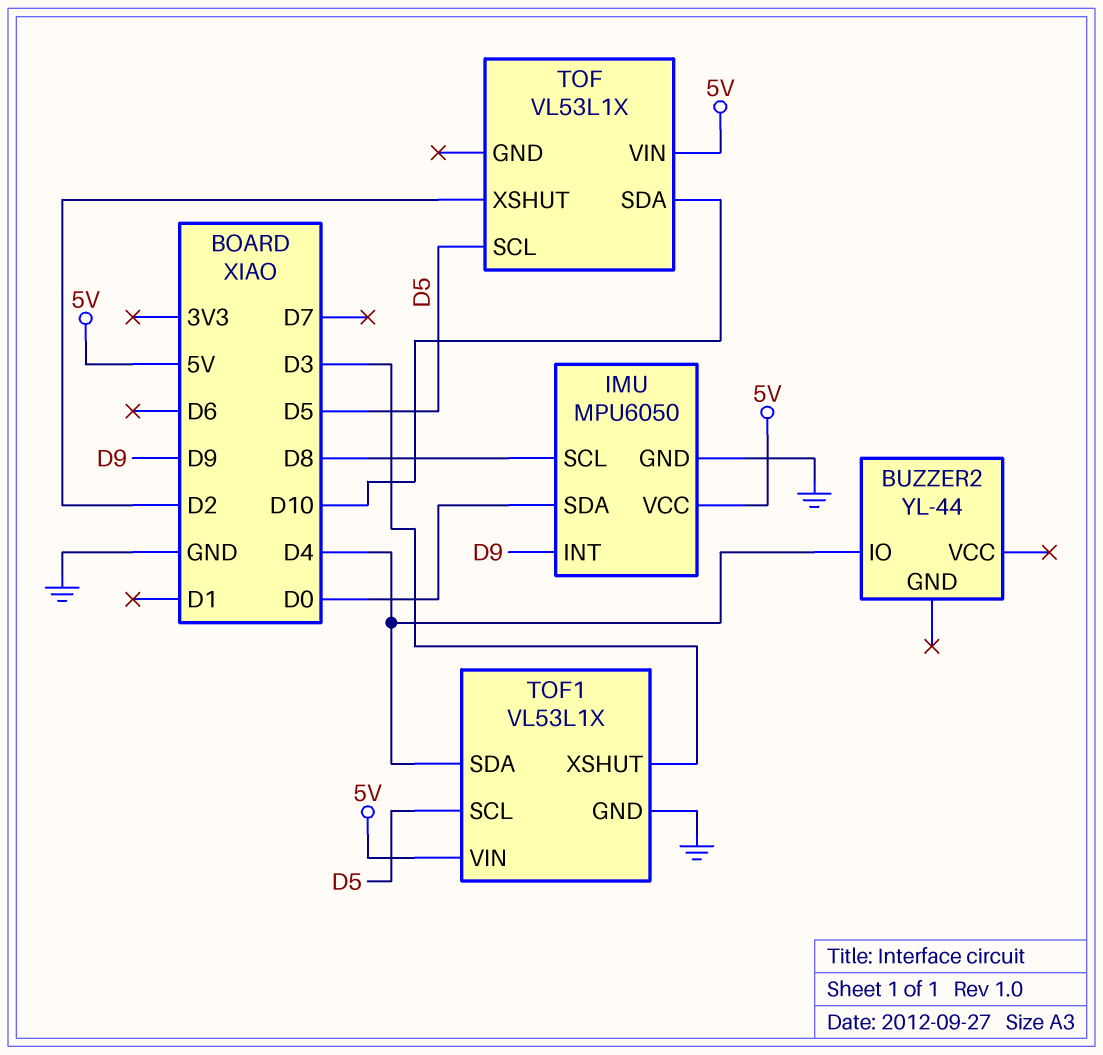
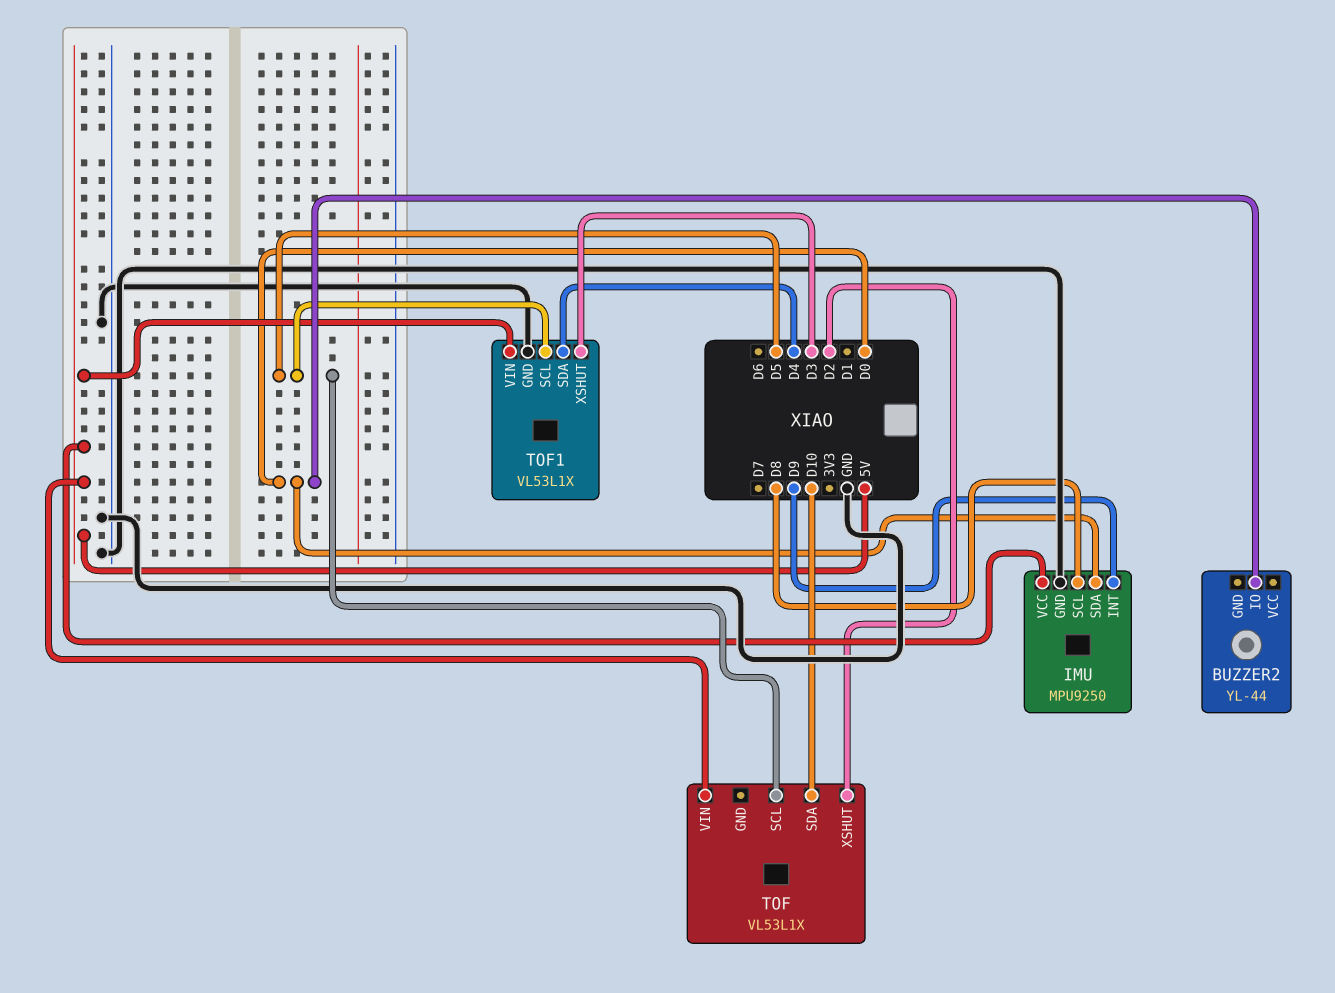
BUZZER2 pin IO: D4 -> D0
IMU: MPU6050 -> MPU9250

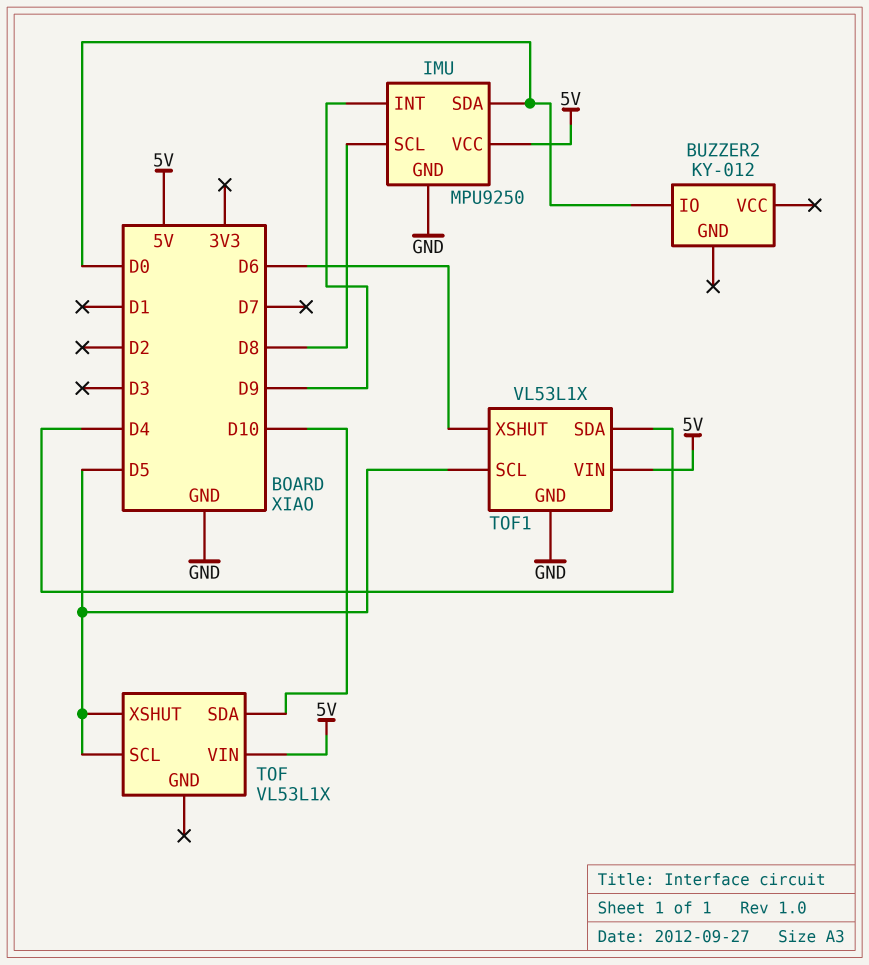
BUZZER2: YL-44 -> KY-012
TOF pin XSHUT: D2 -> D5
TOF1 pin XSHUT: D3 -> D6

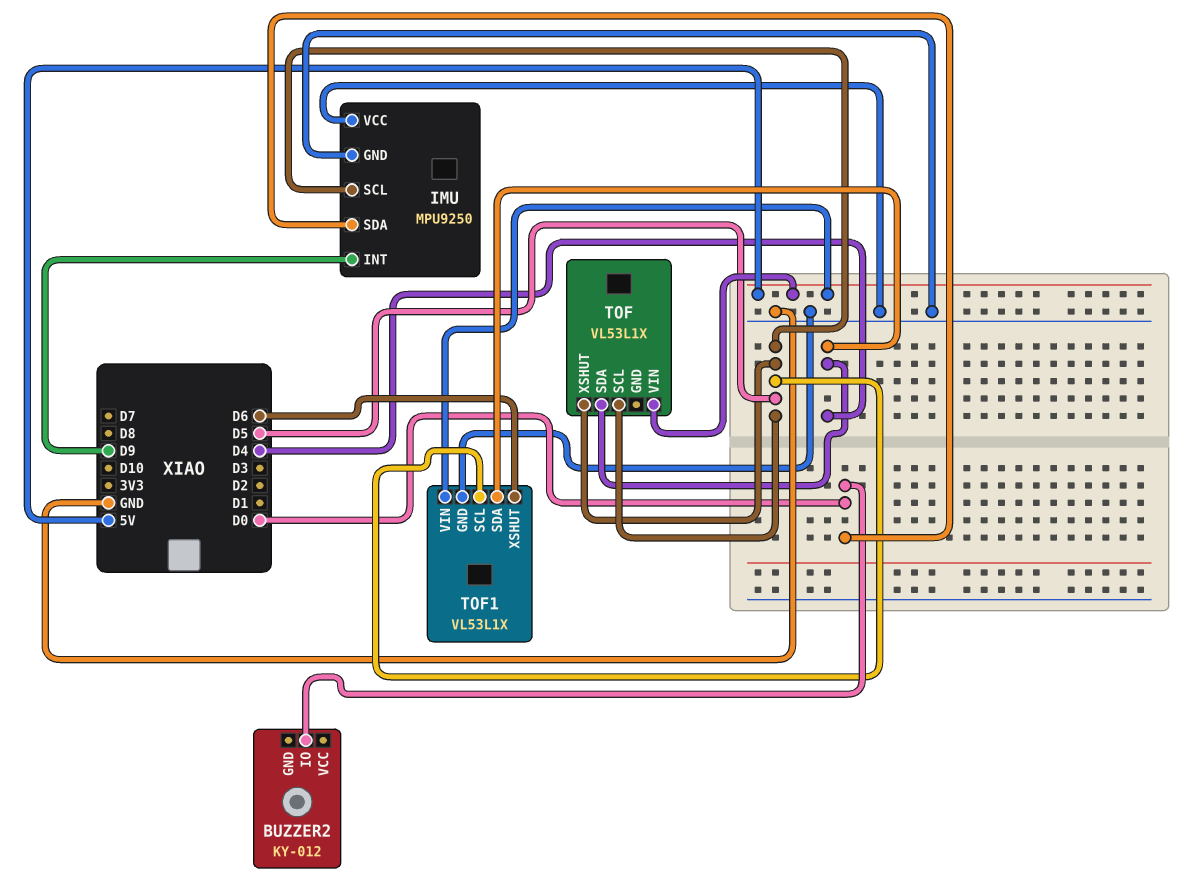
IMU pin SCL: D8 -> D5
IMU pin VCC: 5V -> GND
TOF pin SDA: D10 -> D4

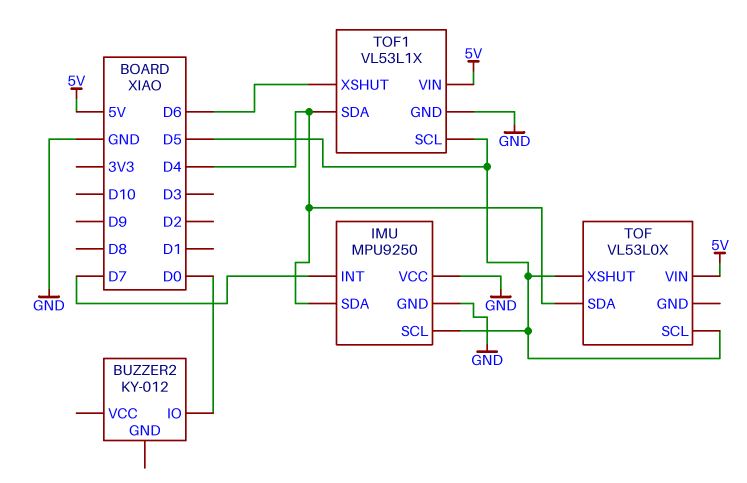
IMU pin INT: D9 -> D7
IMU pin SDA: D0 -> D4
TOF: VL53L1X -> VL53L0X

